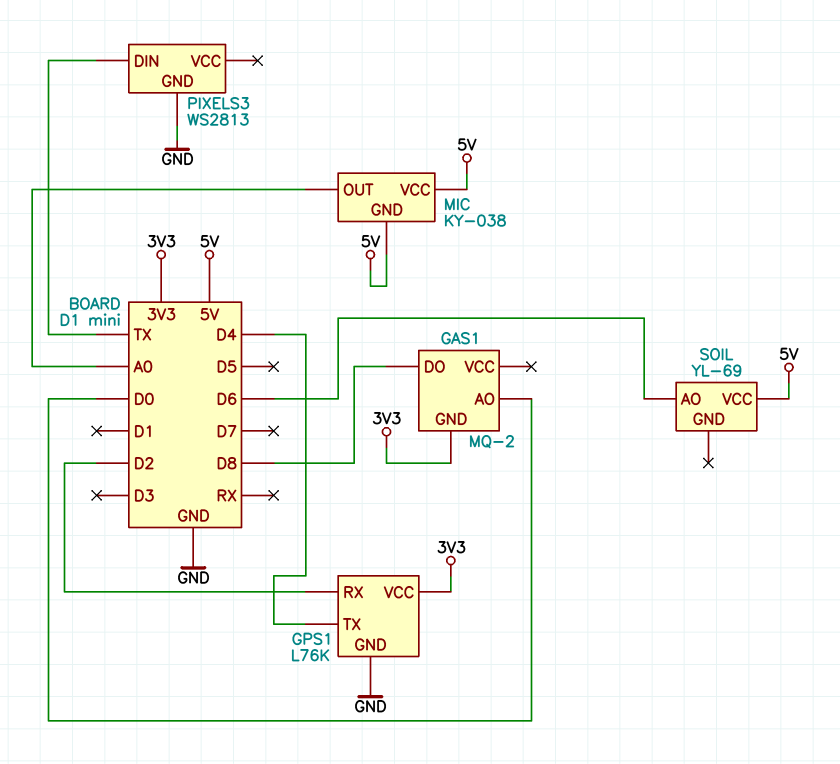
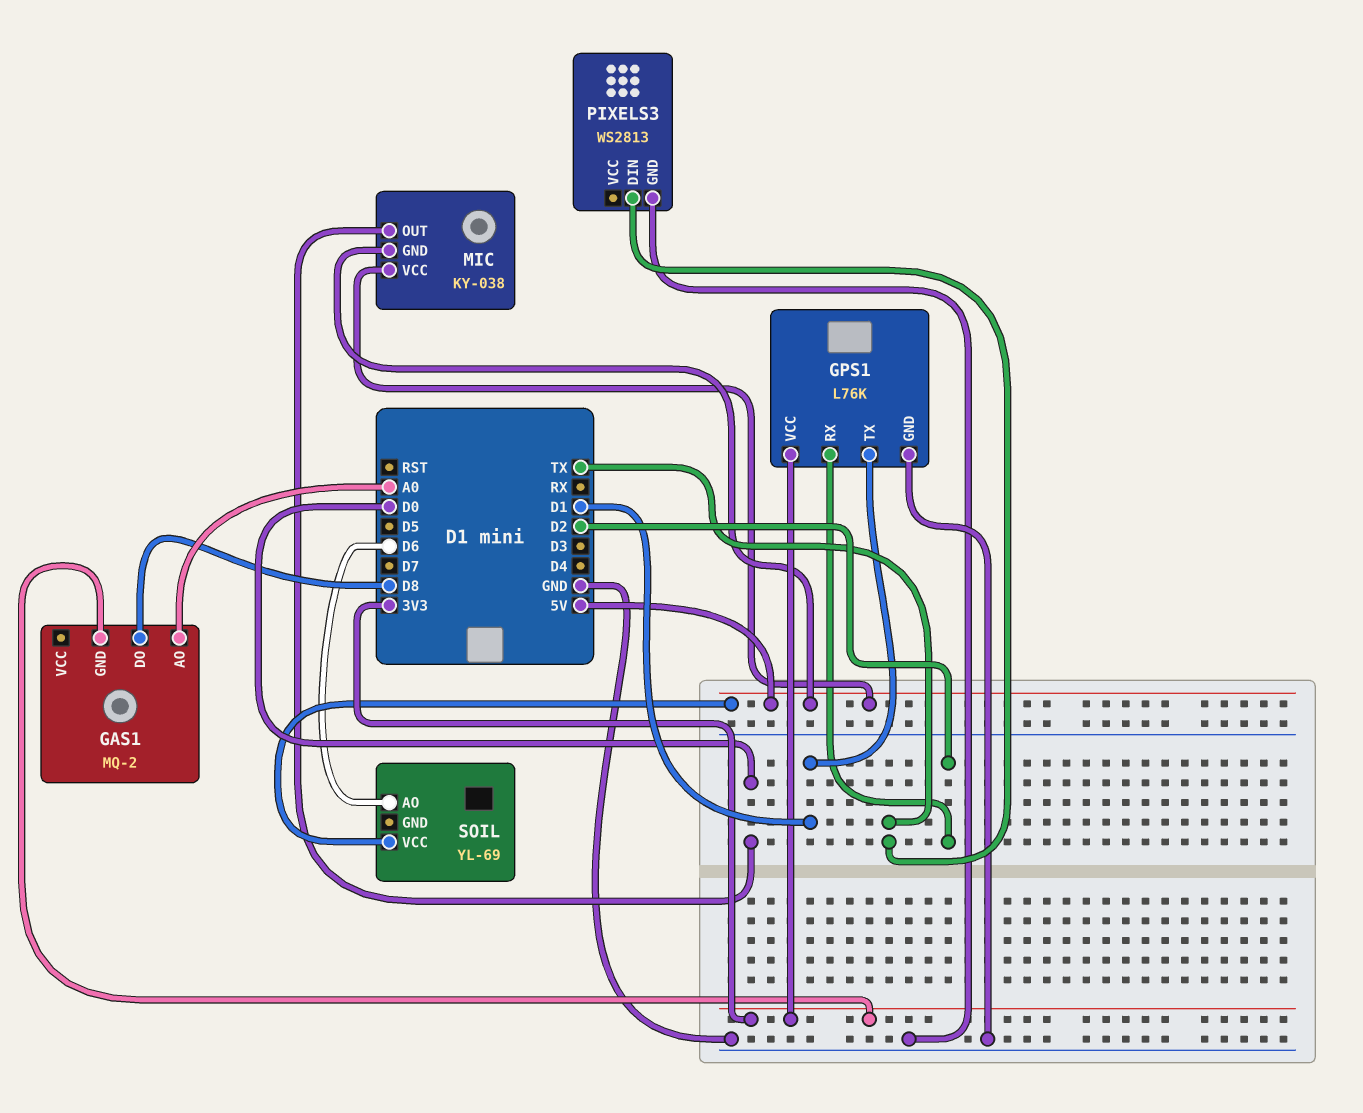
GAS1 pin AO: D0 -> A0
GPS1 pin TX: D4 -> D1
MIC pin OUT: A0 -> D0

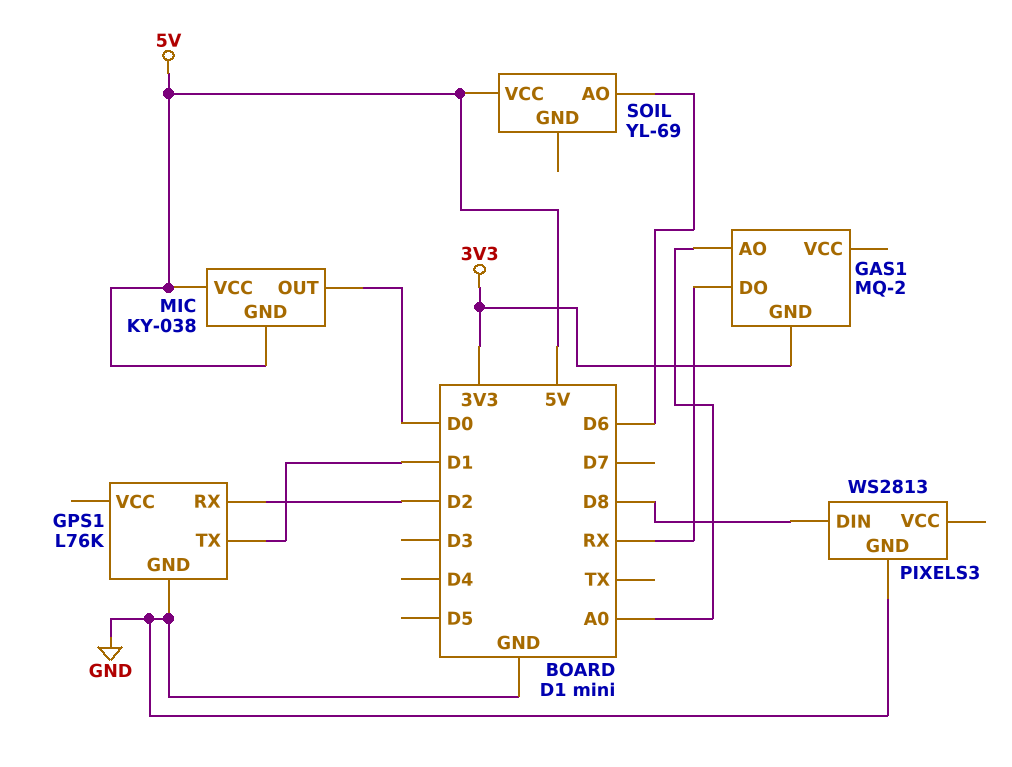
GAS1 pin DO: D8 -> RX
GPS1 pin VCC: 3V3 -> none
PIXELS3 pin DIN: TX -> D8

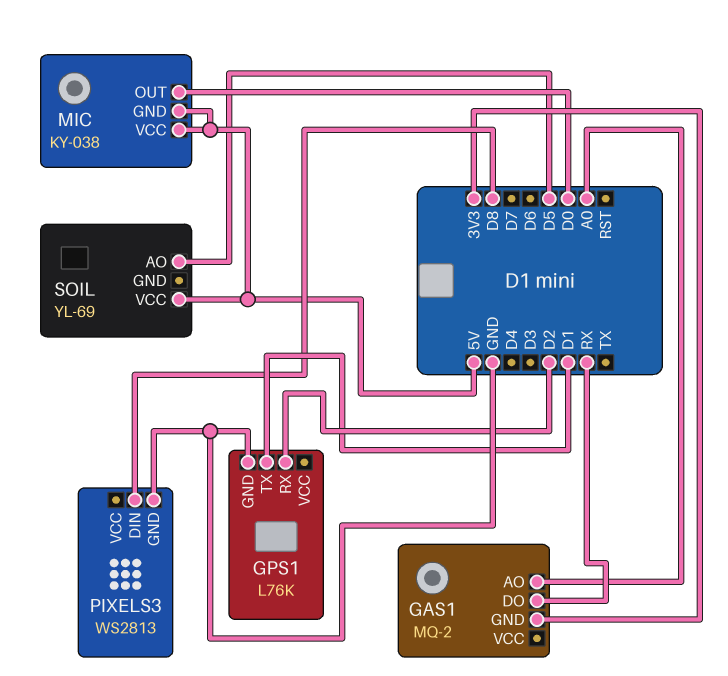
SOIL pin AO: D6 -> D5

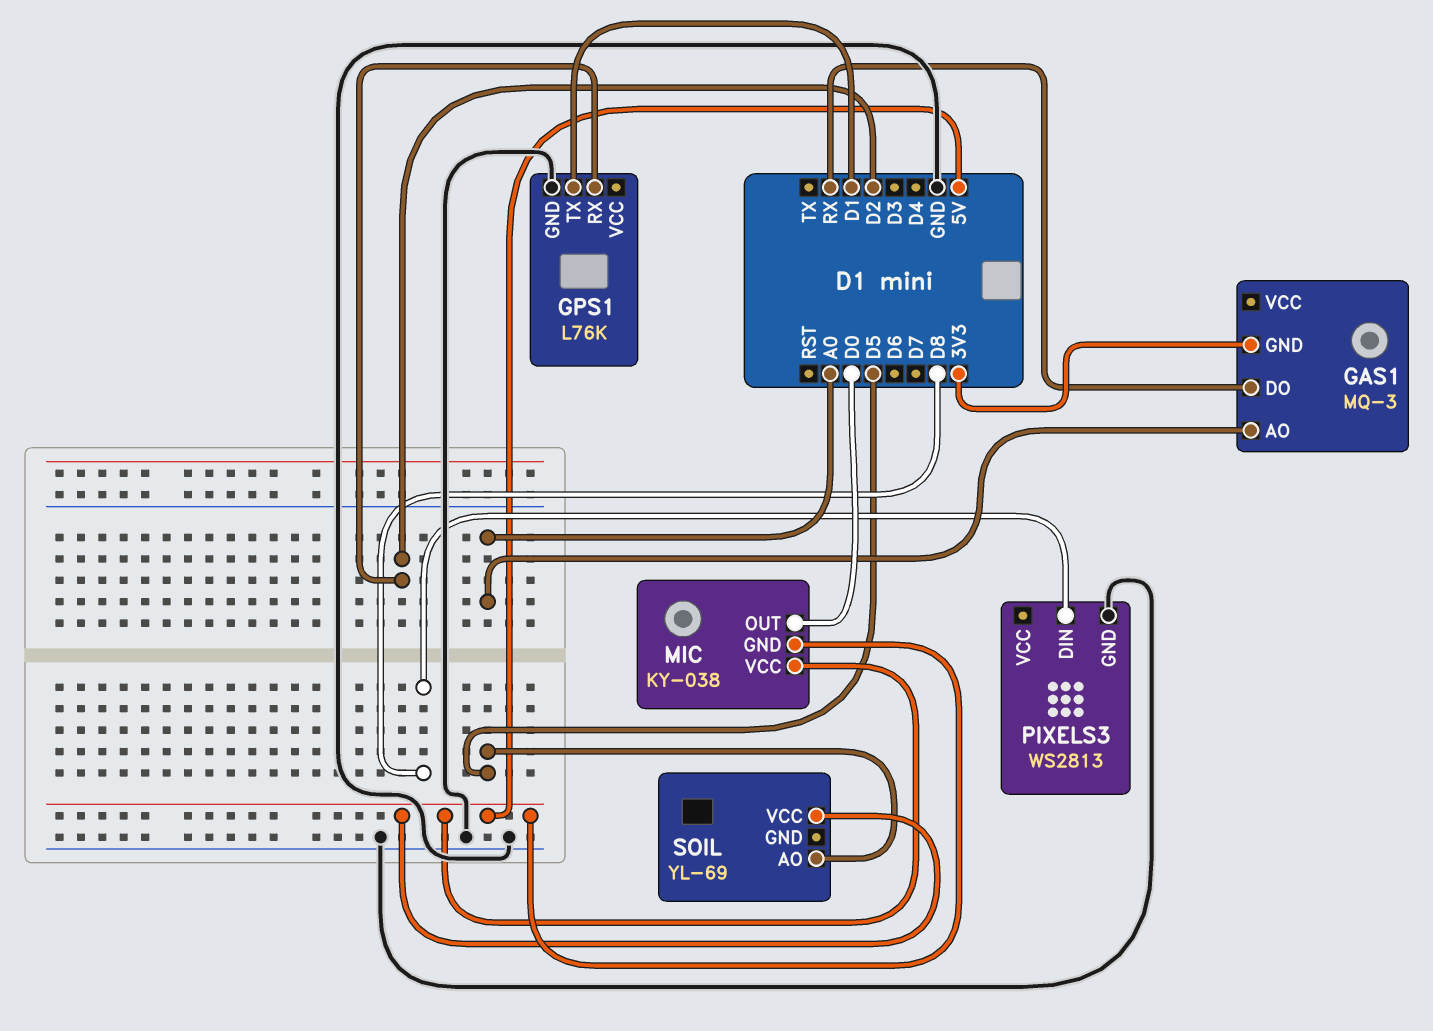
GAS1: MQ-2 -> MQ-3

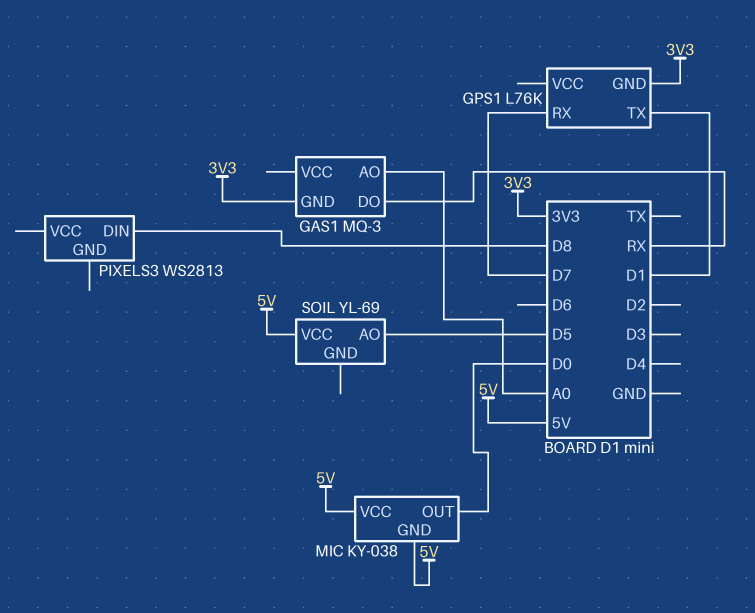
GPS1 pin GND: GND -> 3V3
GPS1 pin RX: D2 -> D7
PIXELS3 pin GND: GND -> none

